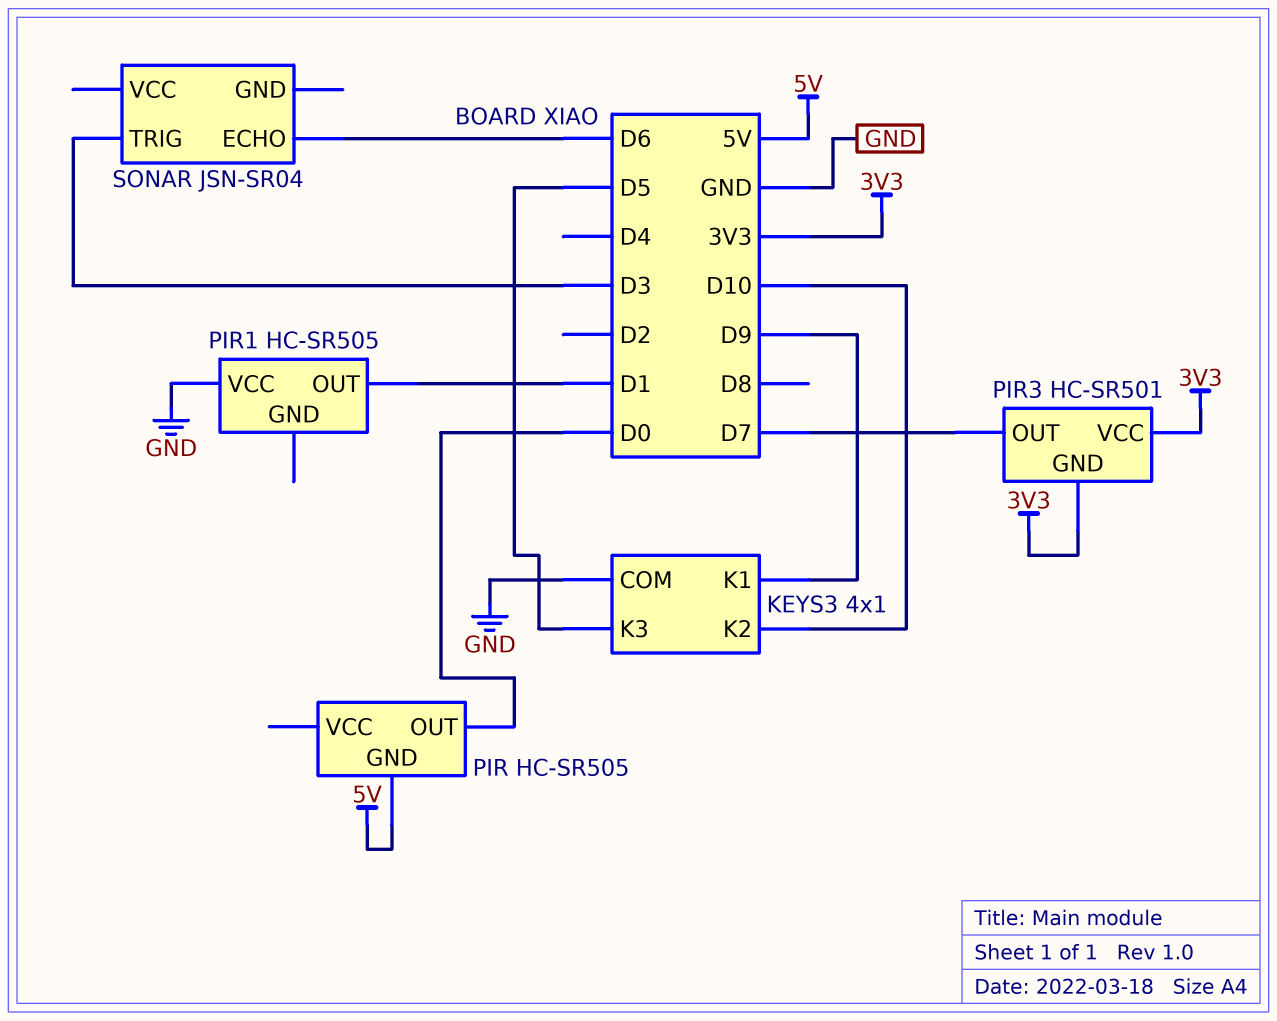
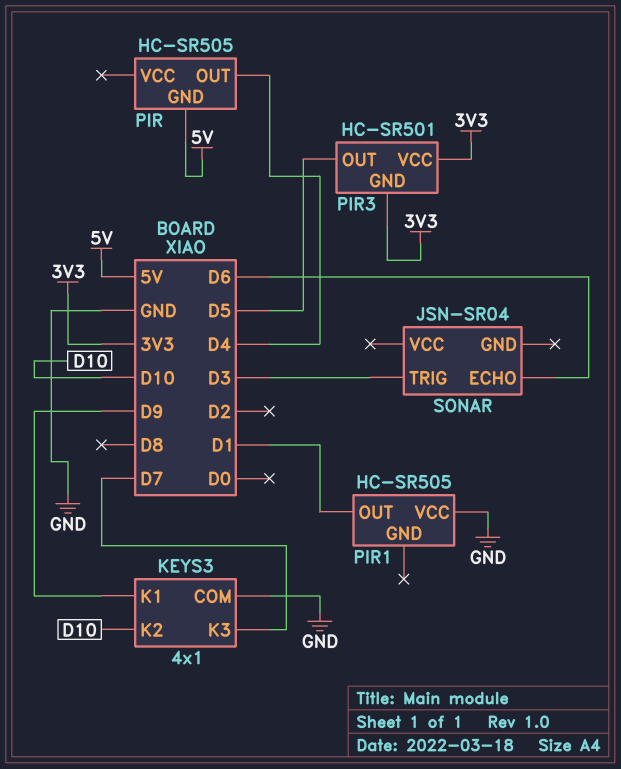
KEYS3 pin K3: D5 -> D7
PIR pin OUT: D0 -> D4
PIR3 pin OUT: D7 -> D5

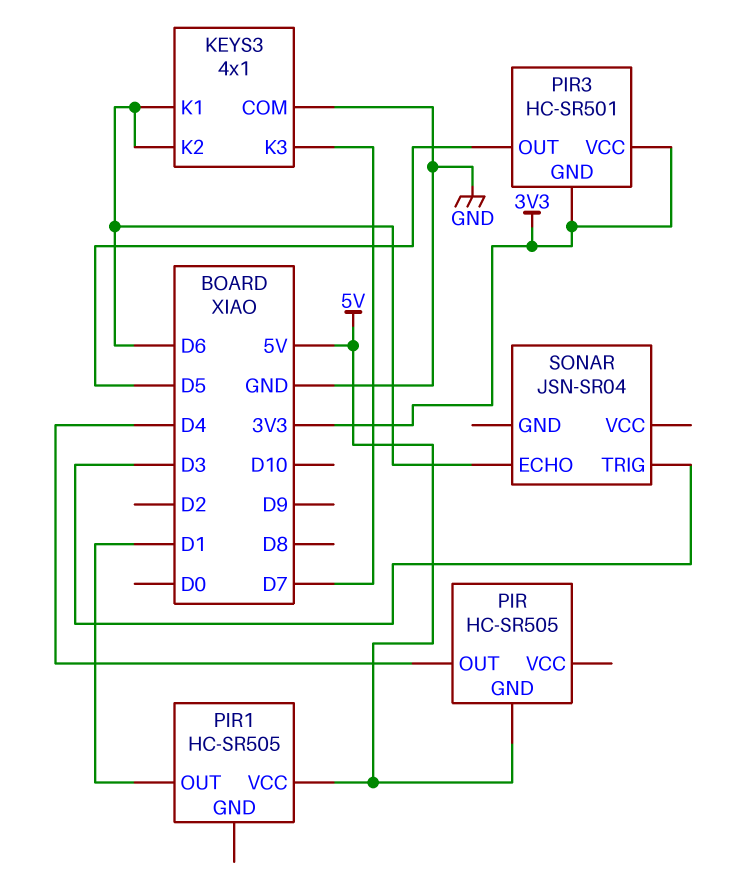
KEYS3 pin K1: D9 -> D6
KEYS3 pin K2: D10 -> D6
PIR1 pin VCC: GND -> 5V

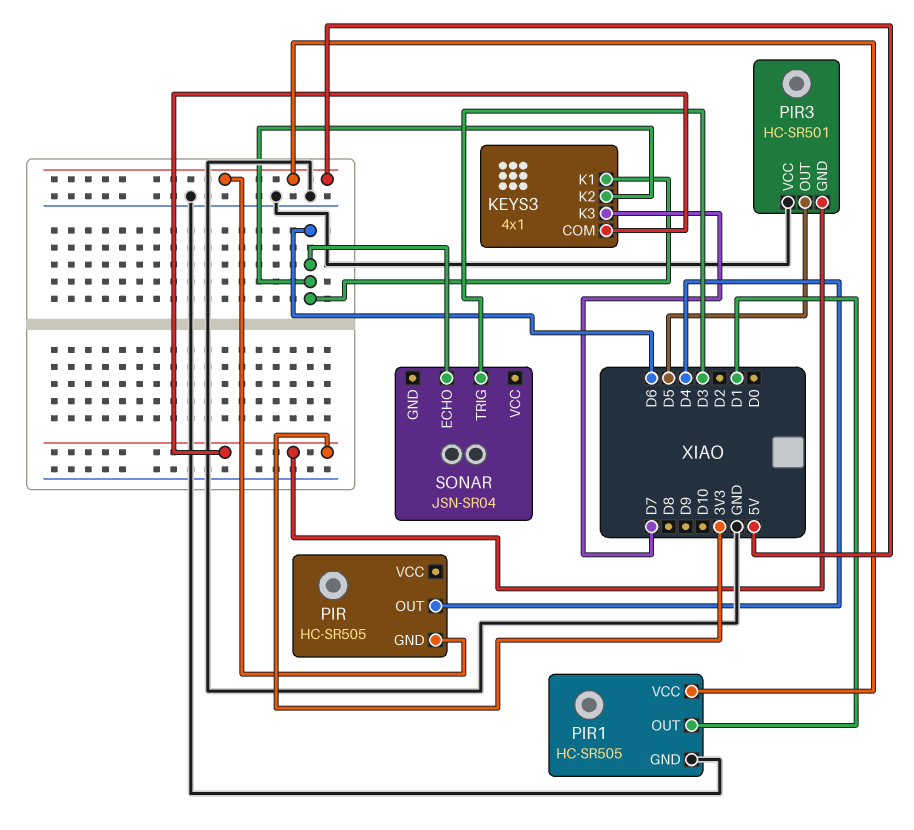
KEYS3 pin COM: GND -> 3V3
PIR1 pin GND: none -> GND
PIR3 pin VCC: 3V3 -> GND

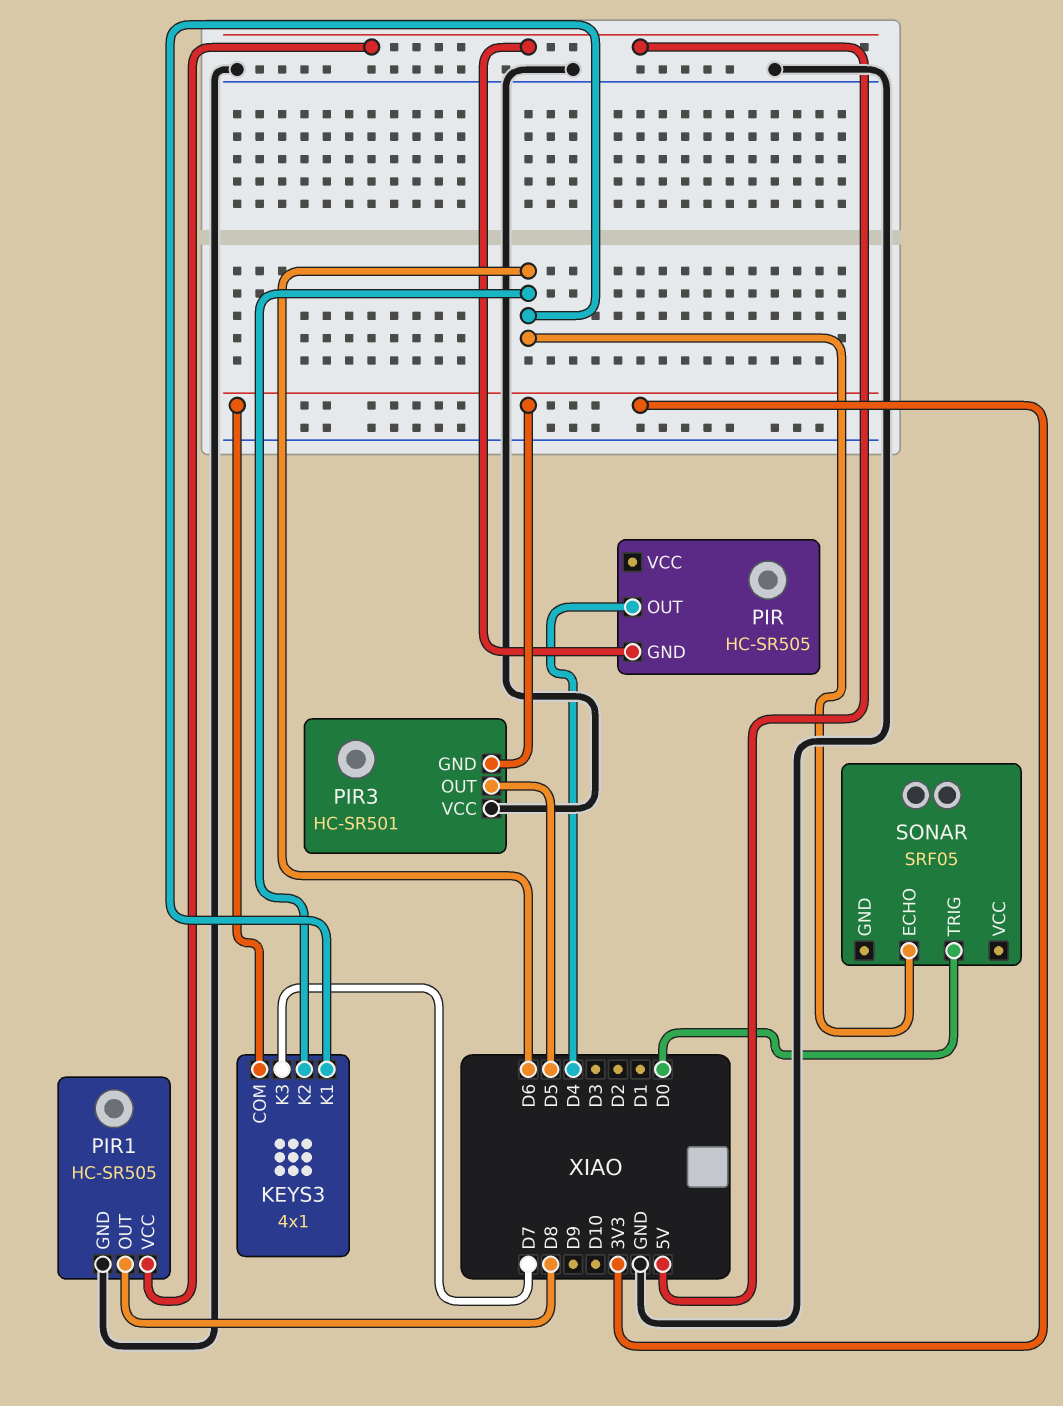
PIR1 pin OUT: D1 -> D8
SONAR: JSN-SR04 -> SRF05
SONAR pin TRIG: D3 -> D0

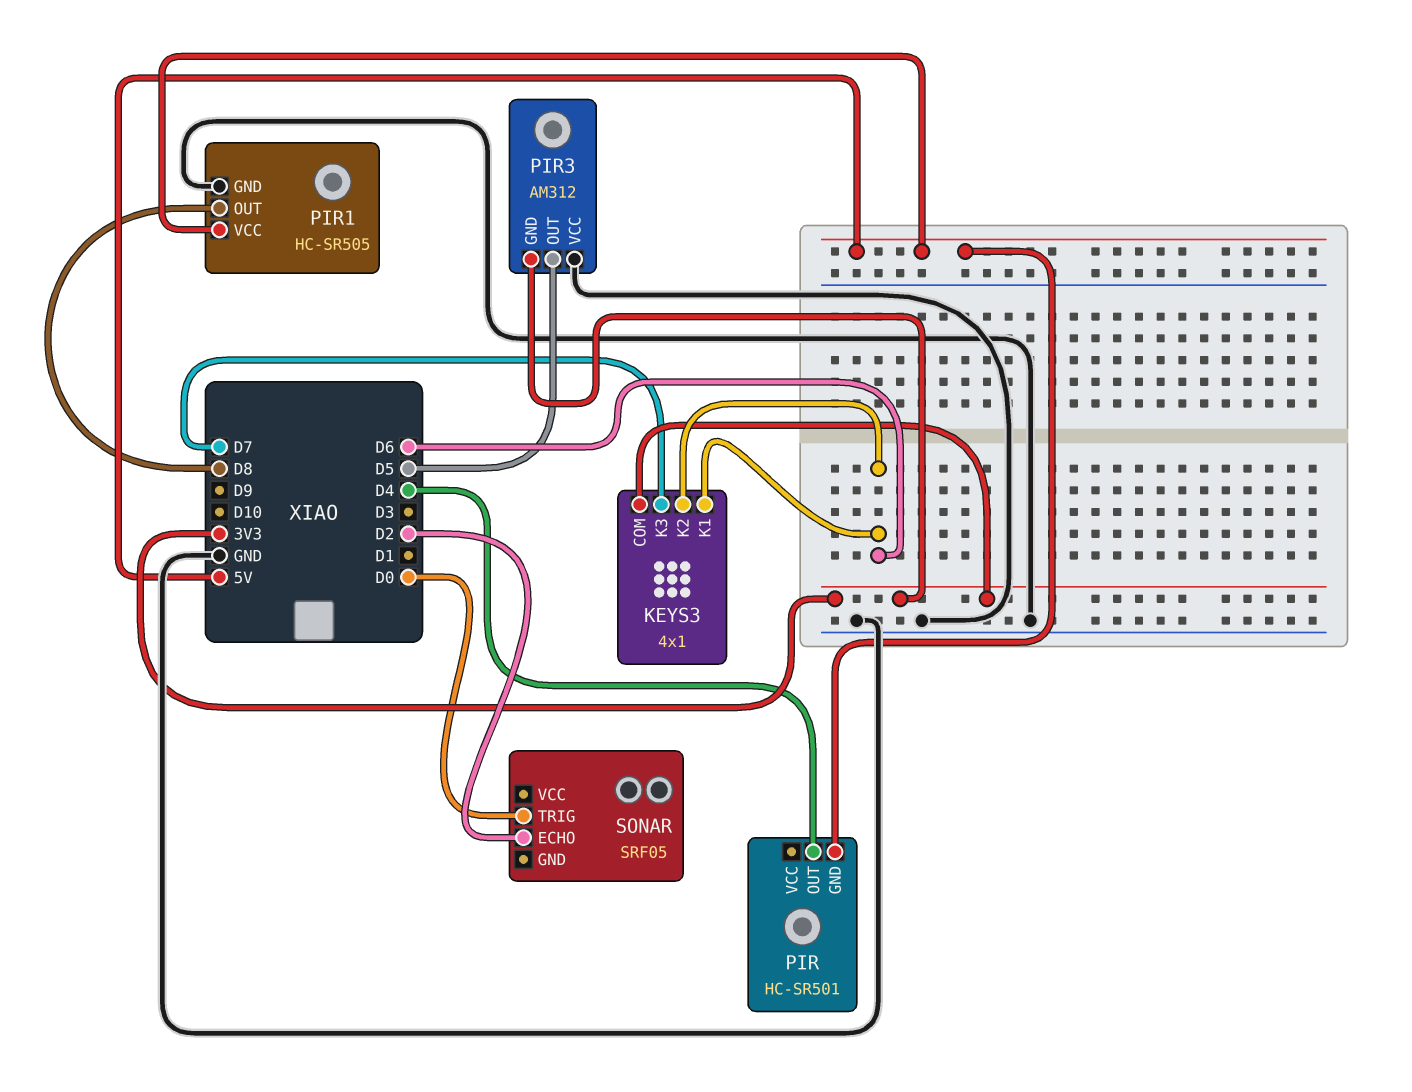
PIR: HC-SR505 -> HC-SR501
PIR3: HC-SR501 -> AM312
SONAR pin ECHO: D6 -> D2

